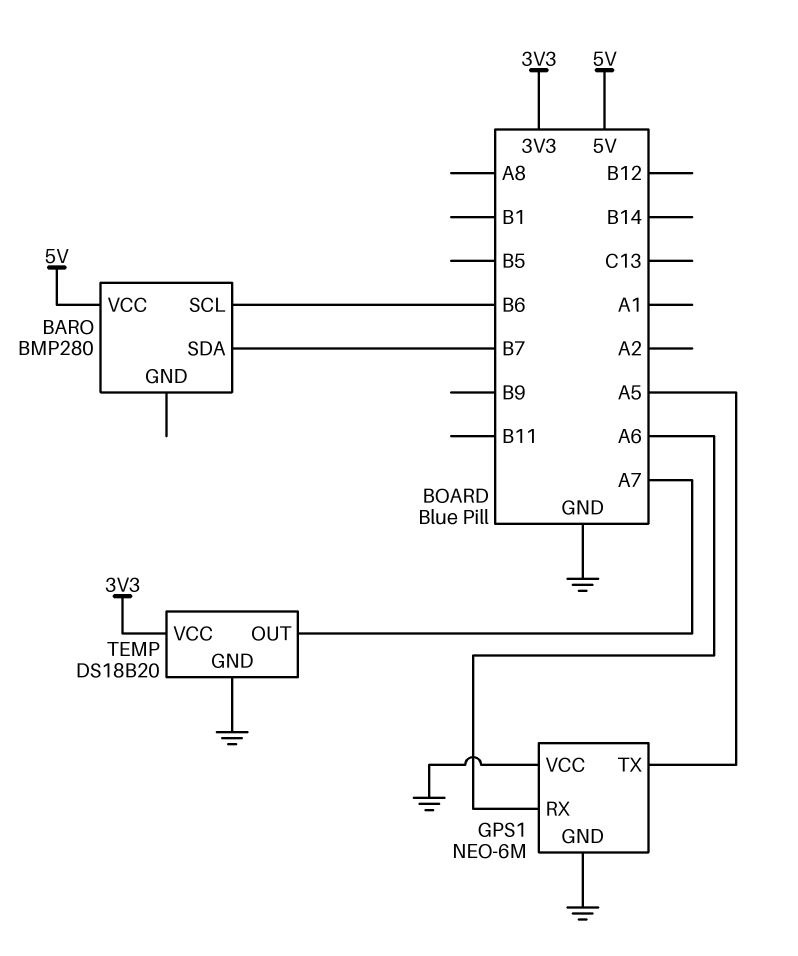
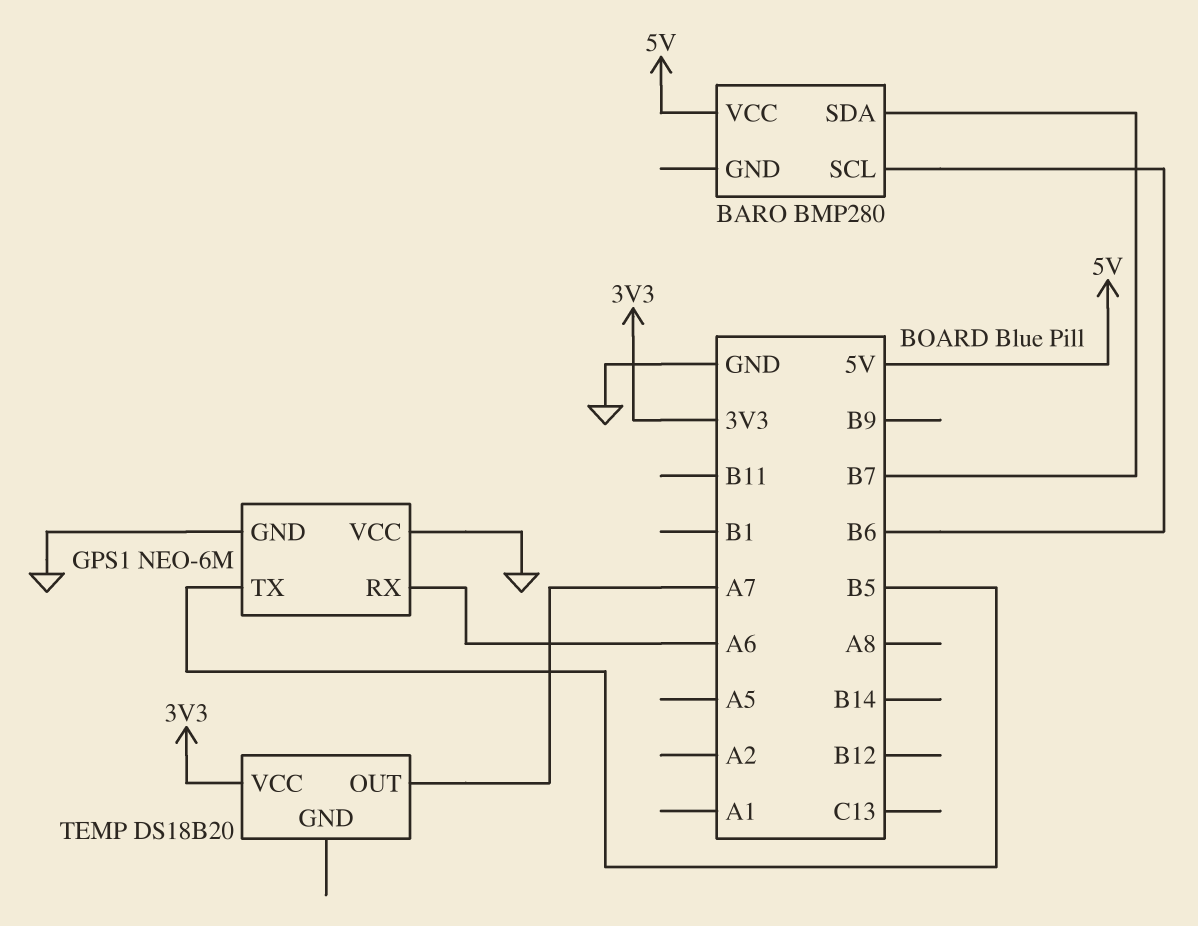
GPS1 pin TX: A5 -> B5
TEMP pin GND: GND -> none

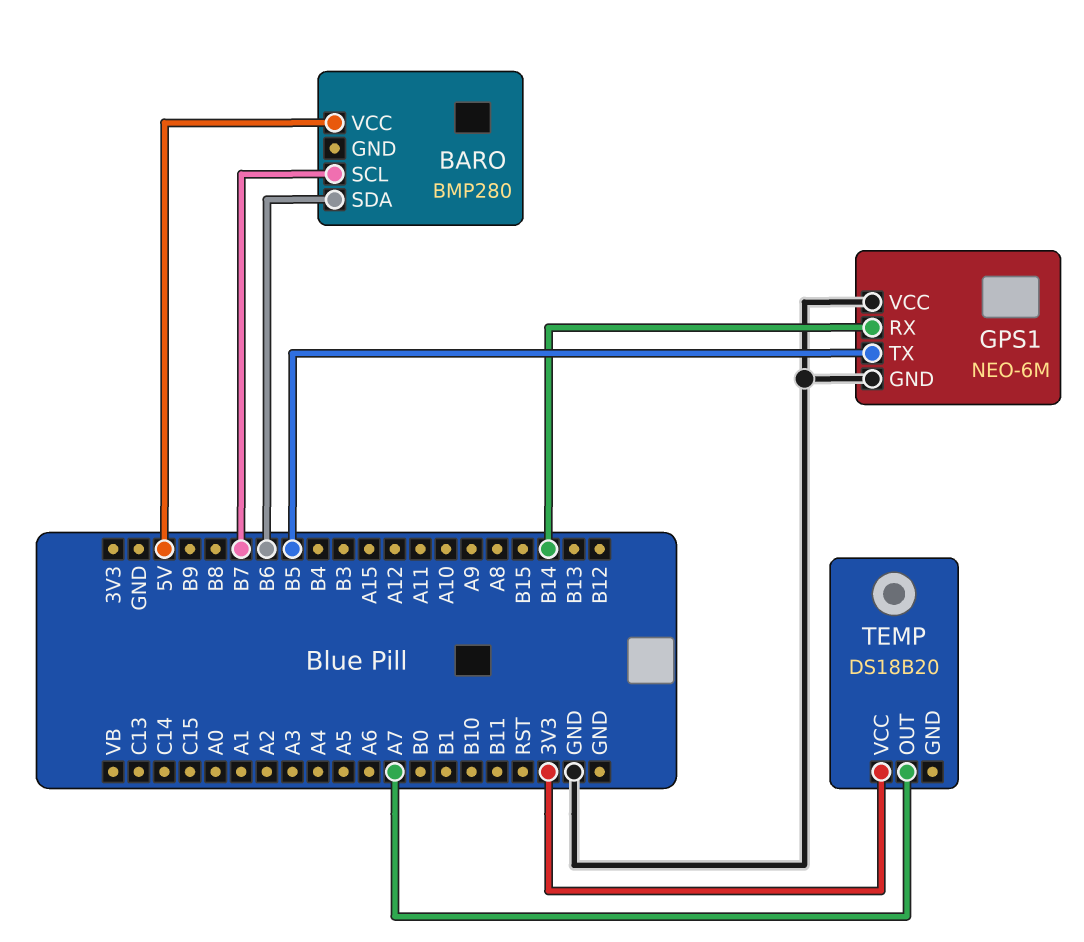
BARO pin SCL: B6 -> B7
BARO pin SDA: B7 -> B6
GPS1 pin RX: A6 -> B14

